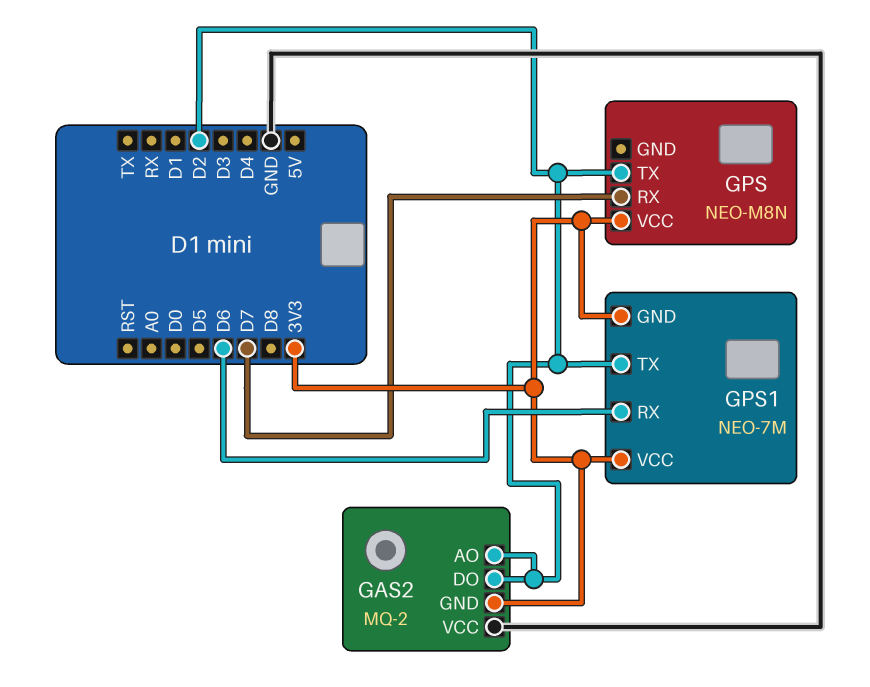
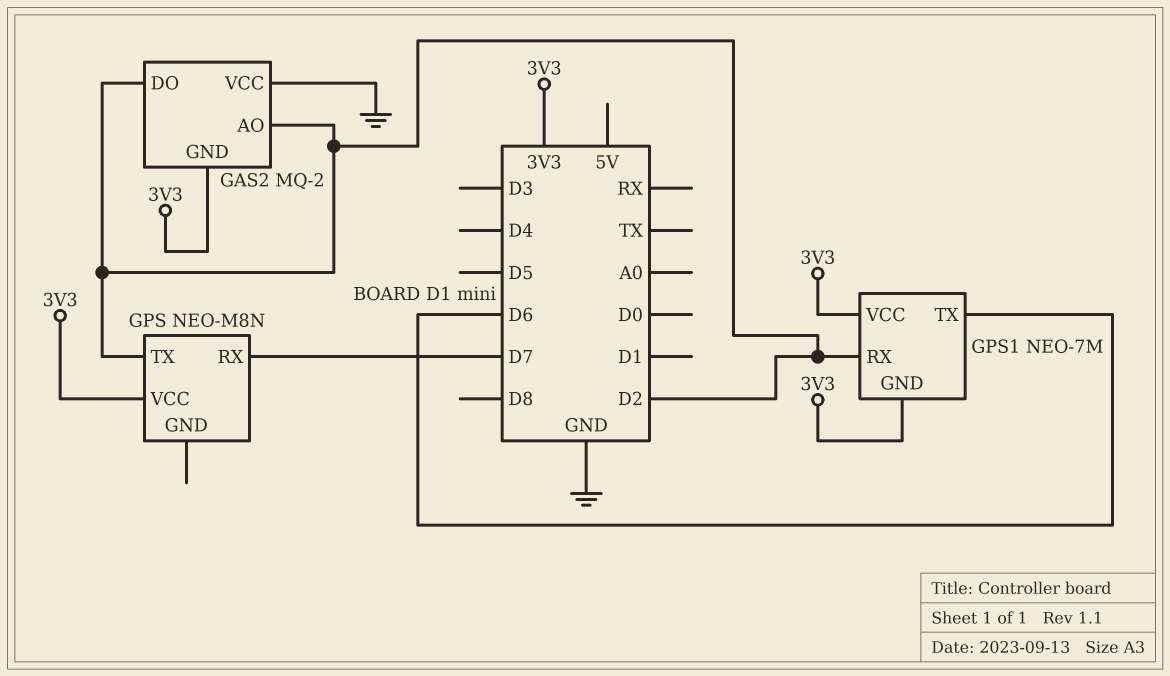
GPS1 pin RX: D6 -> D2
GPS1 pin TX: D2 -> D6

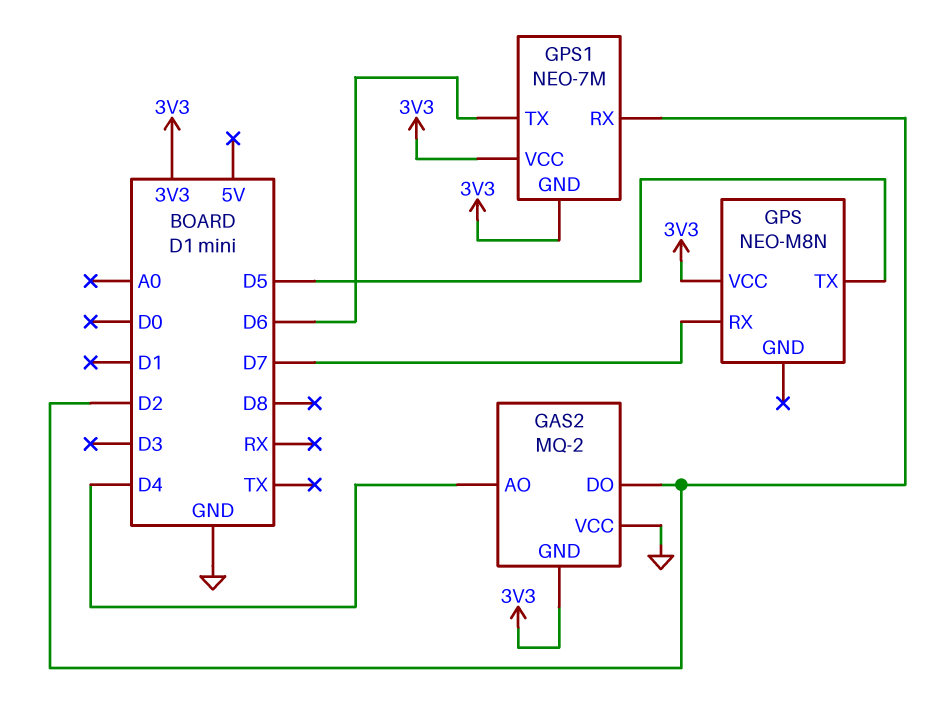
GAS2 pin AO: D2 -> D4
GPS pin TX: D2 -> D5

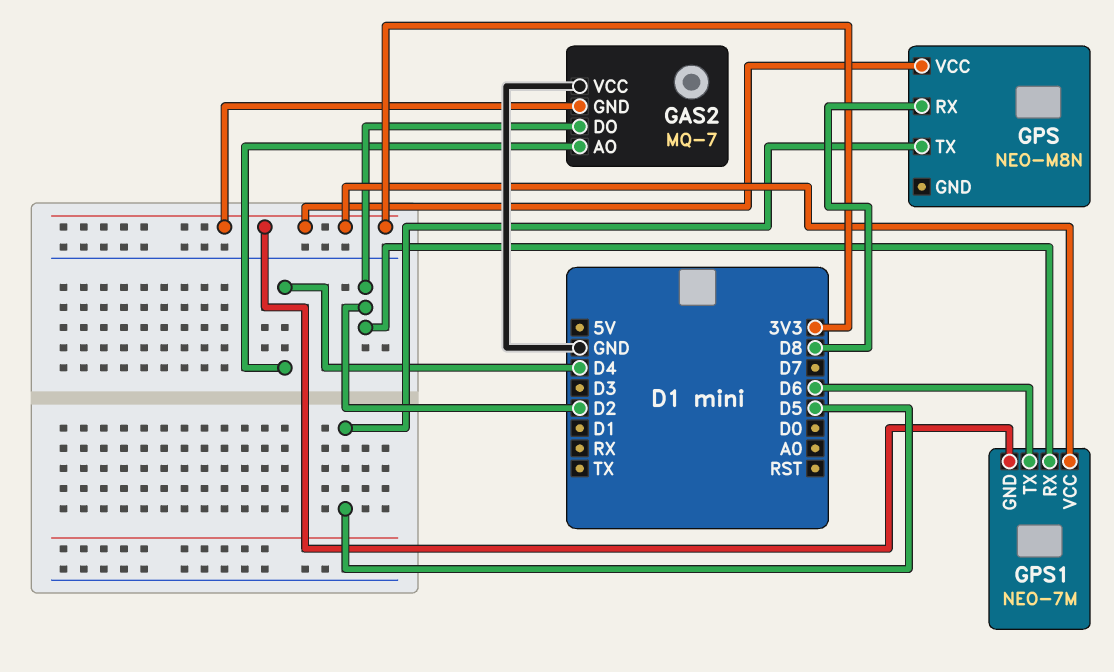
GAS2: MQ-2 -> MQ-7
GPS pin RX: D7 -> D8

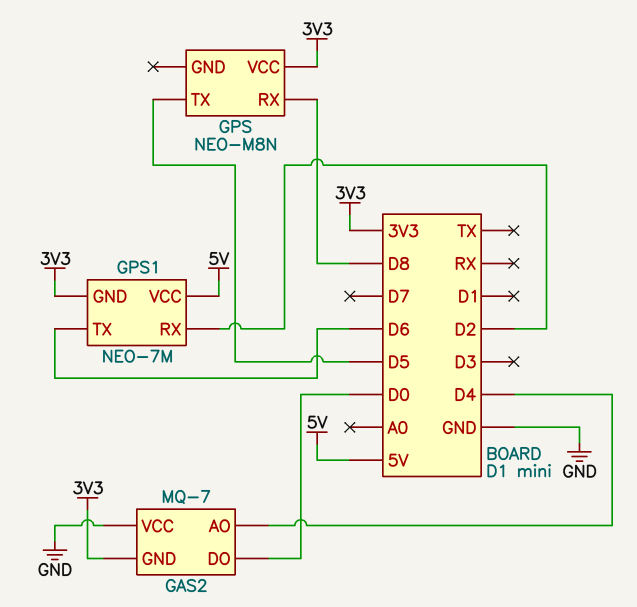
GAS2 pin DO: D2 -> D0
GPS1 pin VCC: 3V3 -> 5V

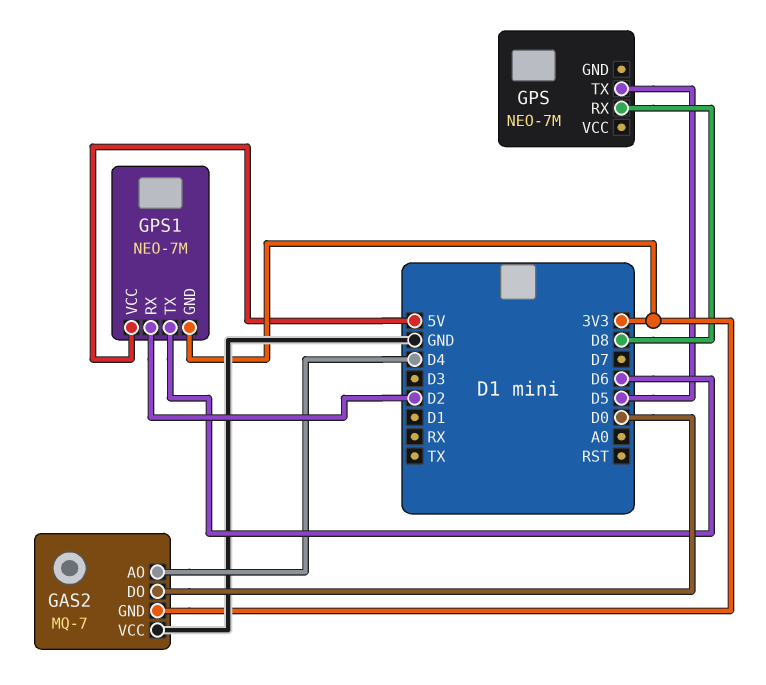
GPS: NEO-M8N -> NEO-7M
GPS pin VCC: 3V3 -> none

